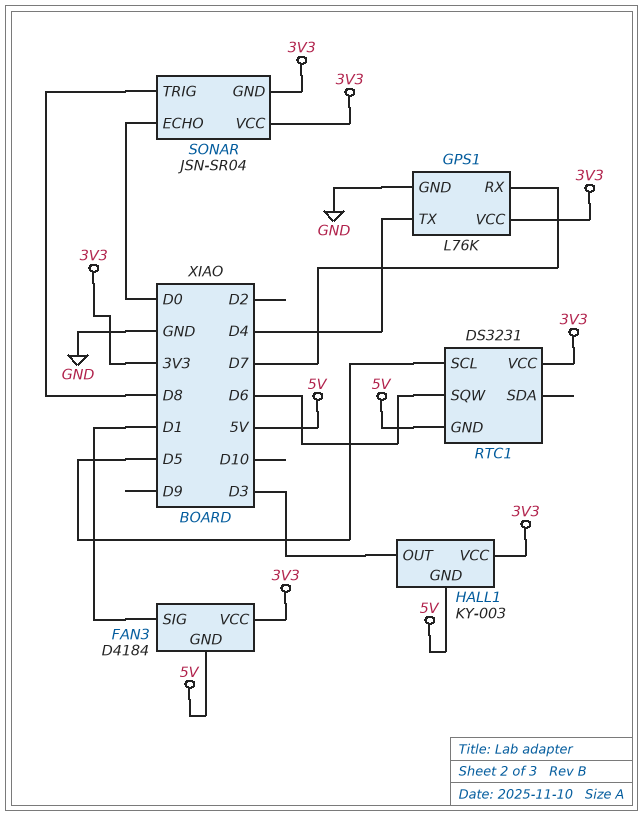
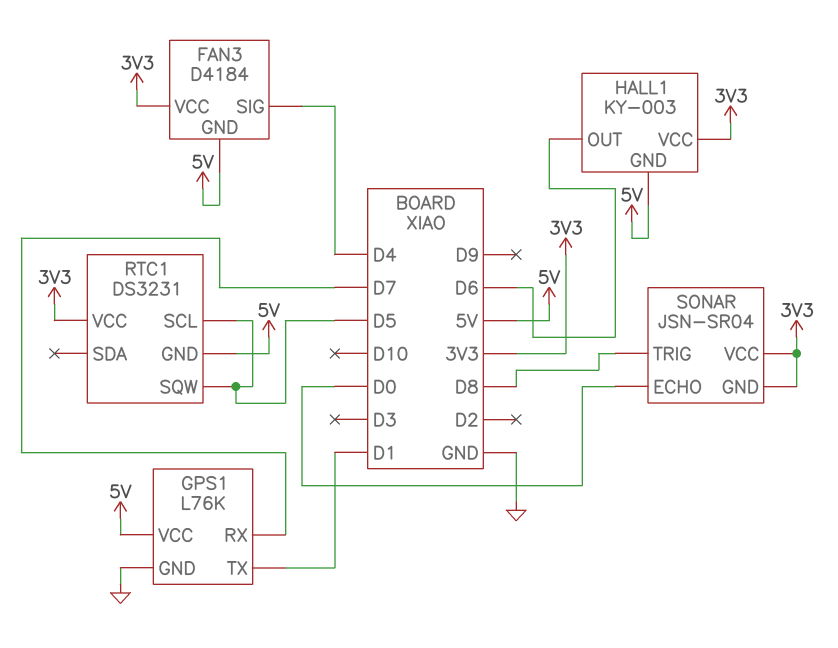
FAN3 pin SIG: D1 -> D4
GPS1 pin TX: D4 -> D1
GPS1 pin VCC: 3V3 -> 5V
HALL1 pin OUT: D3 -> D6
RTC1 pin SQW: D6 -> D5

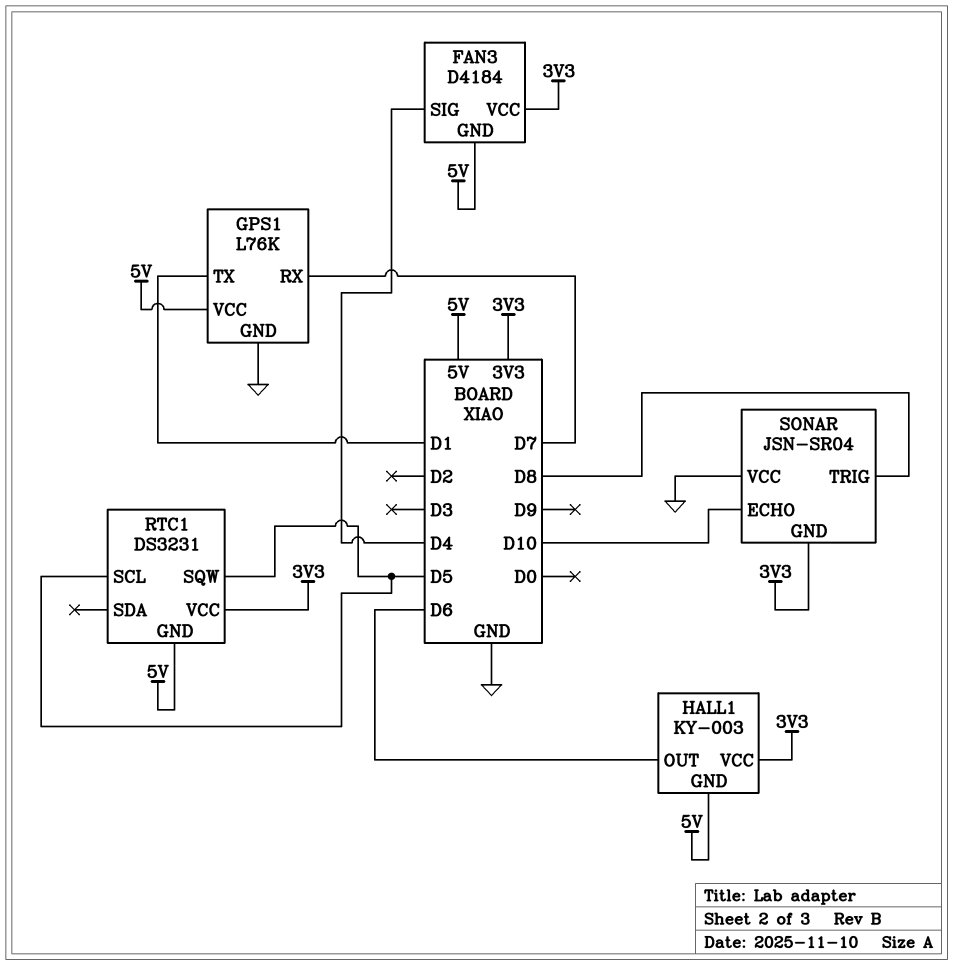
SONAR pin ECHO: D0 -> D10
SONAR pin VCC: 3V3 -> GND

